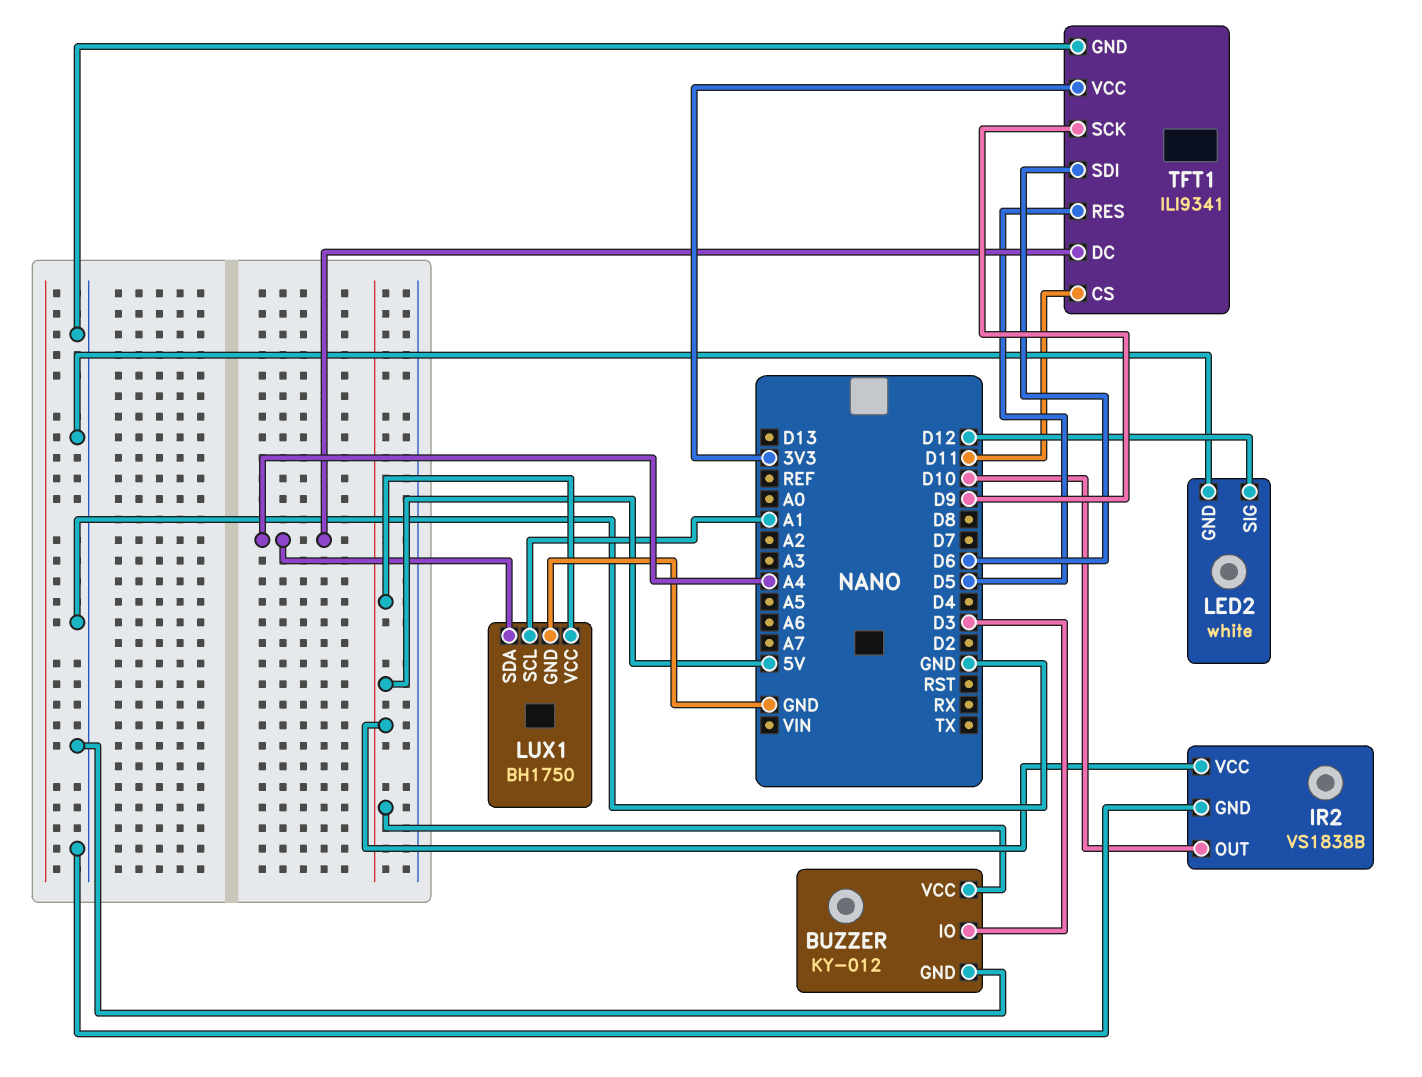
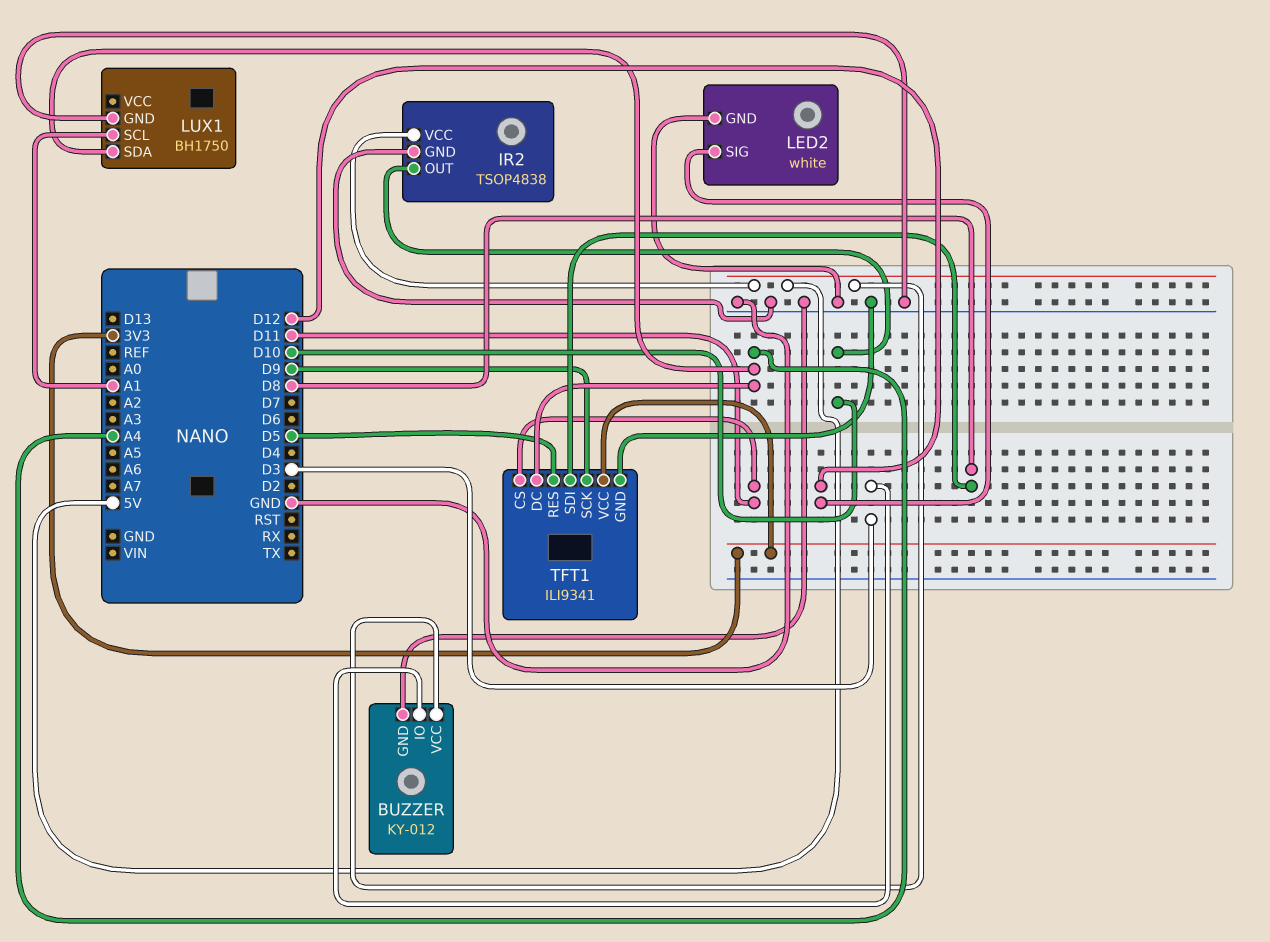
IR2: VS1838B -> TSOP4838
LUX1 pin VCC: 5V -> none
TFT1 pin SDI: D6 -> D8

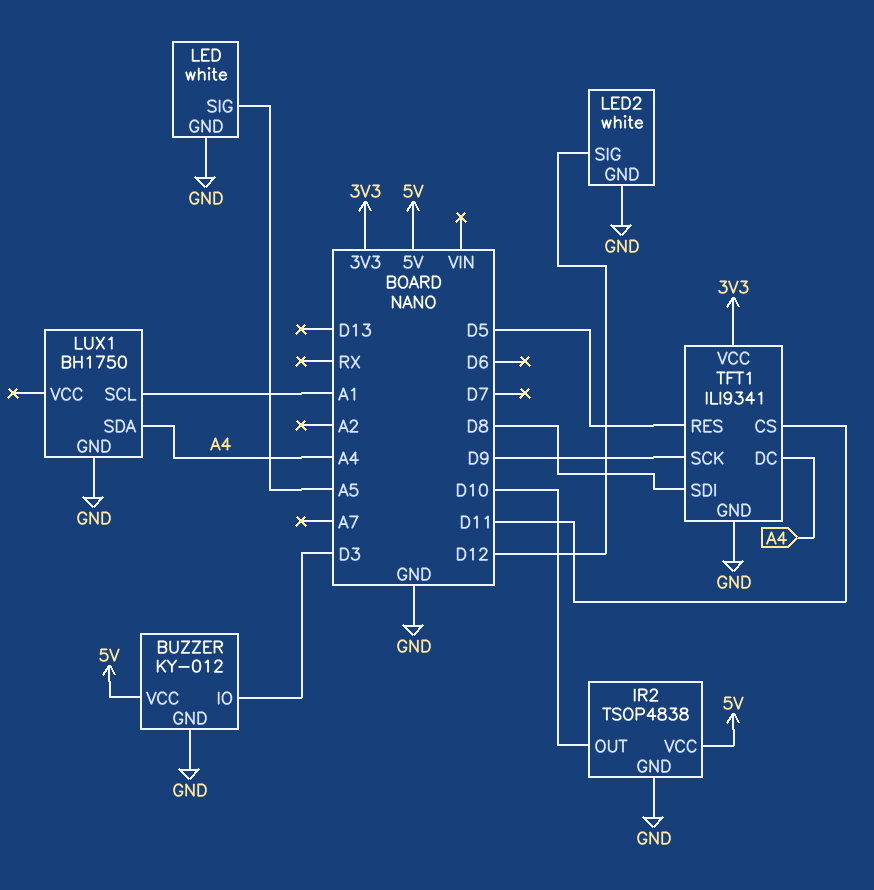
LED: none -> white
LED pin GND: none -> GND
LED pin SIG: none -> A5

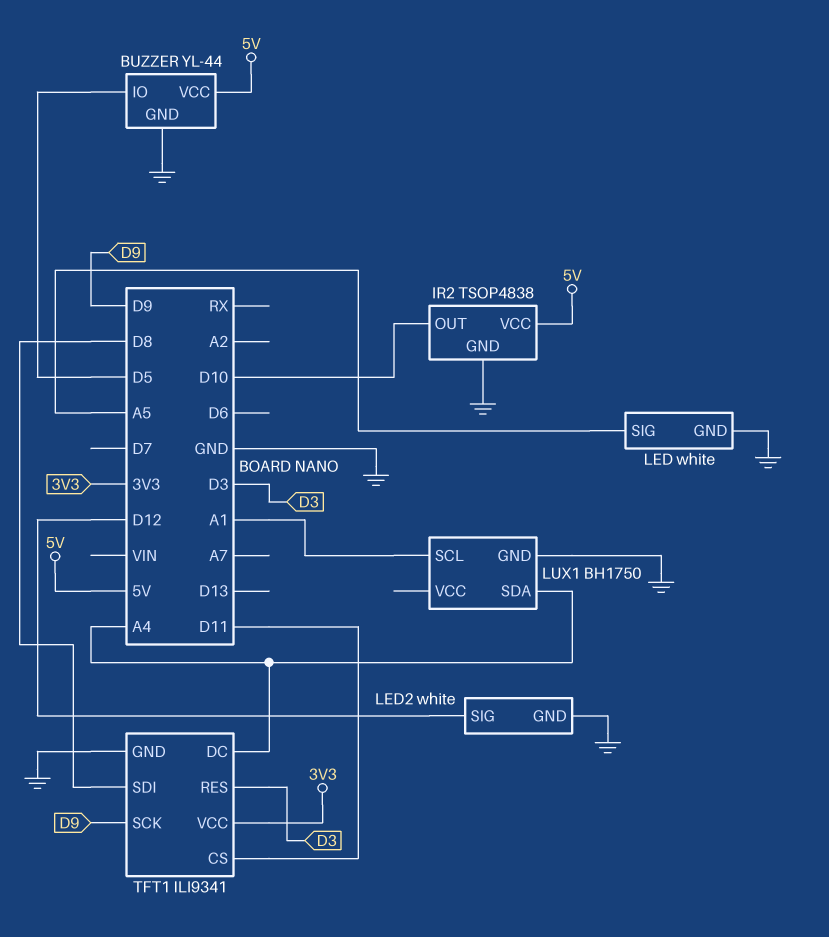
BUZZER: KY-012 -> YL-44
BUZZER pin IO: D3 -> D5
TFT1 pin RES: D5 -> D3

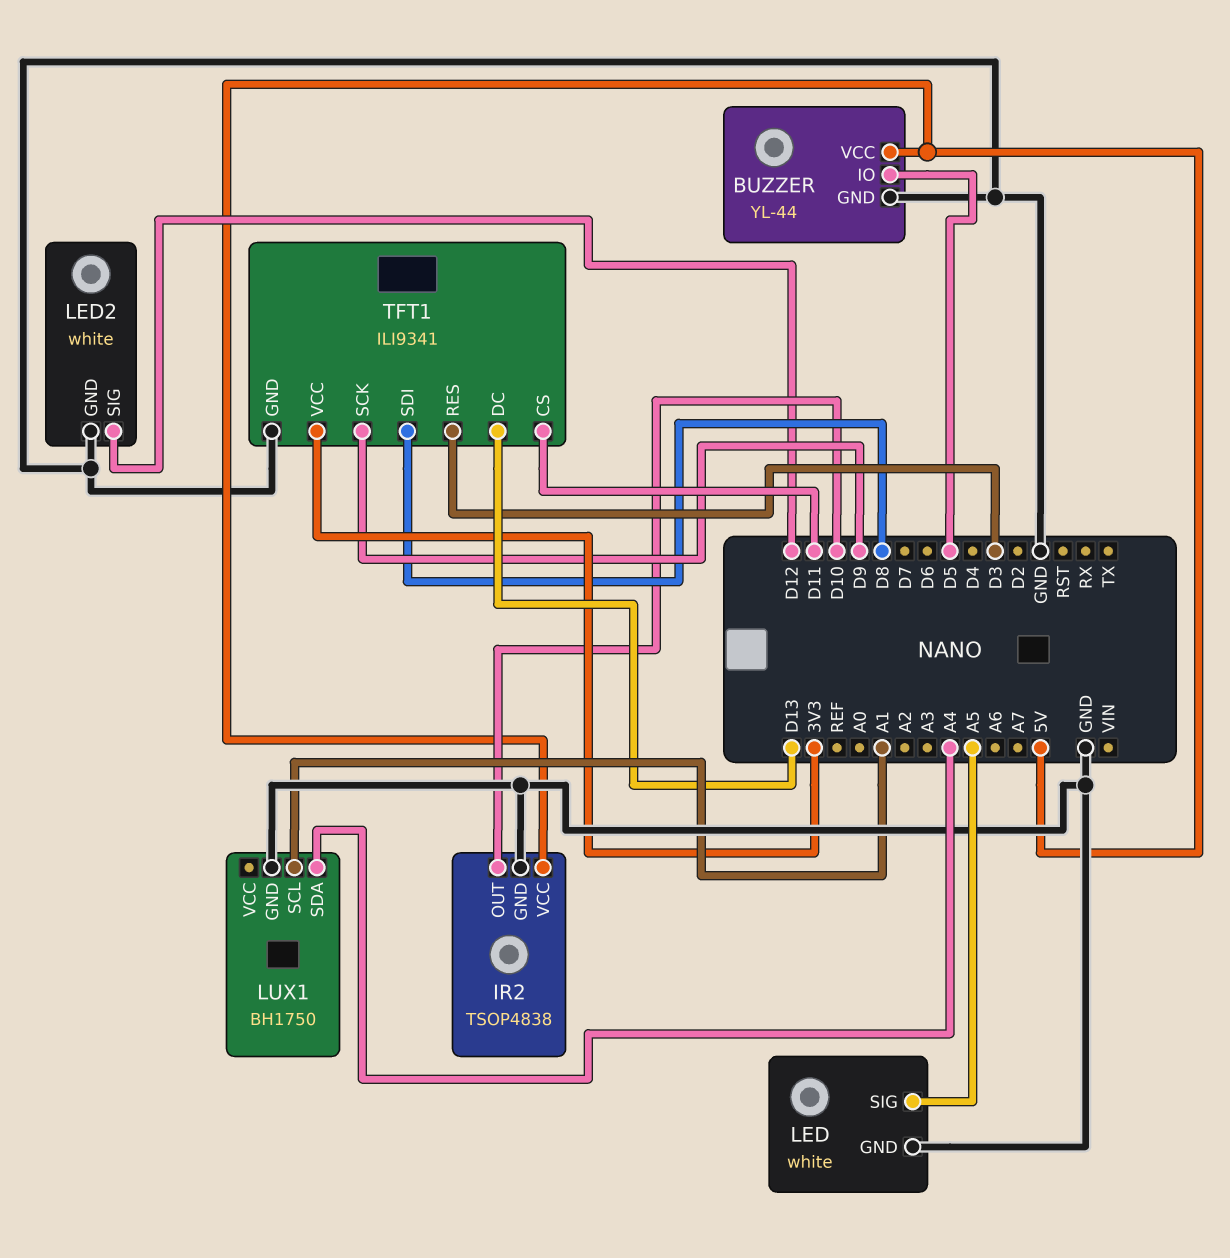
TFT1 pin DC: A4 -> D13

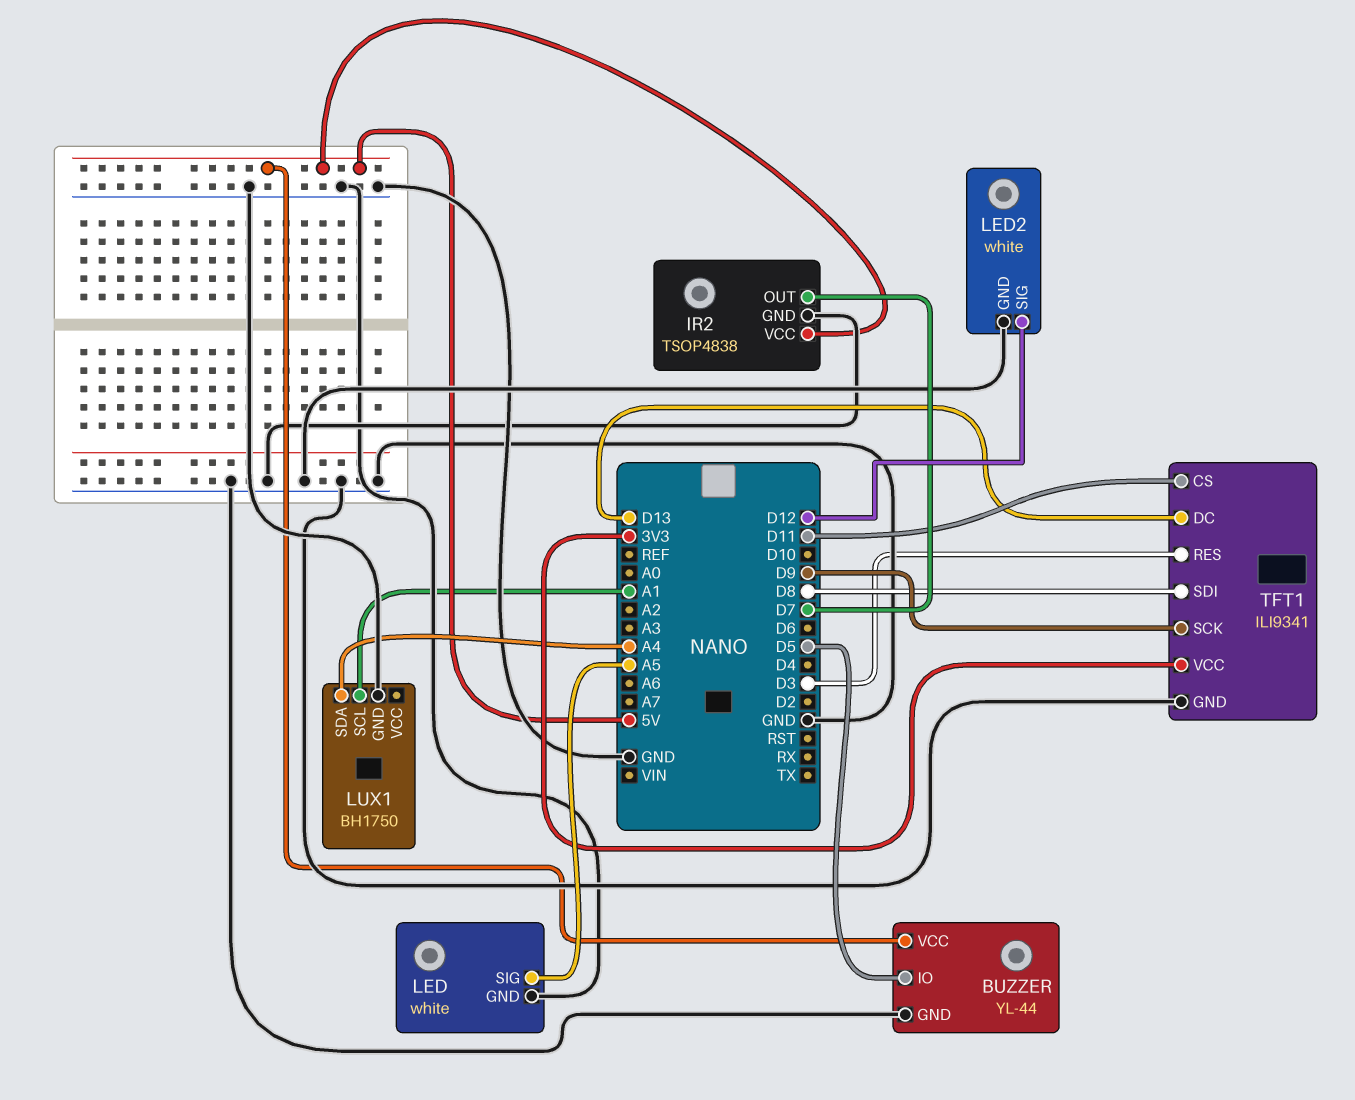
IR2 pin OUT: D10 -> D7

